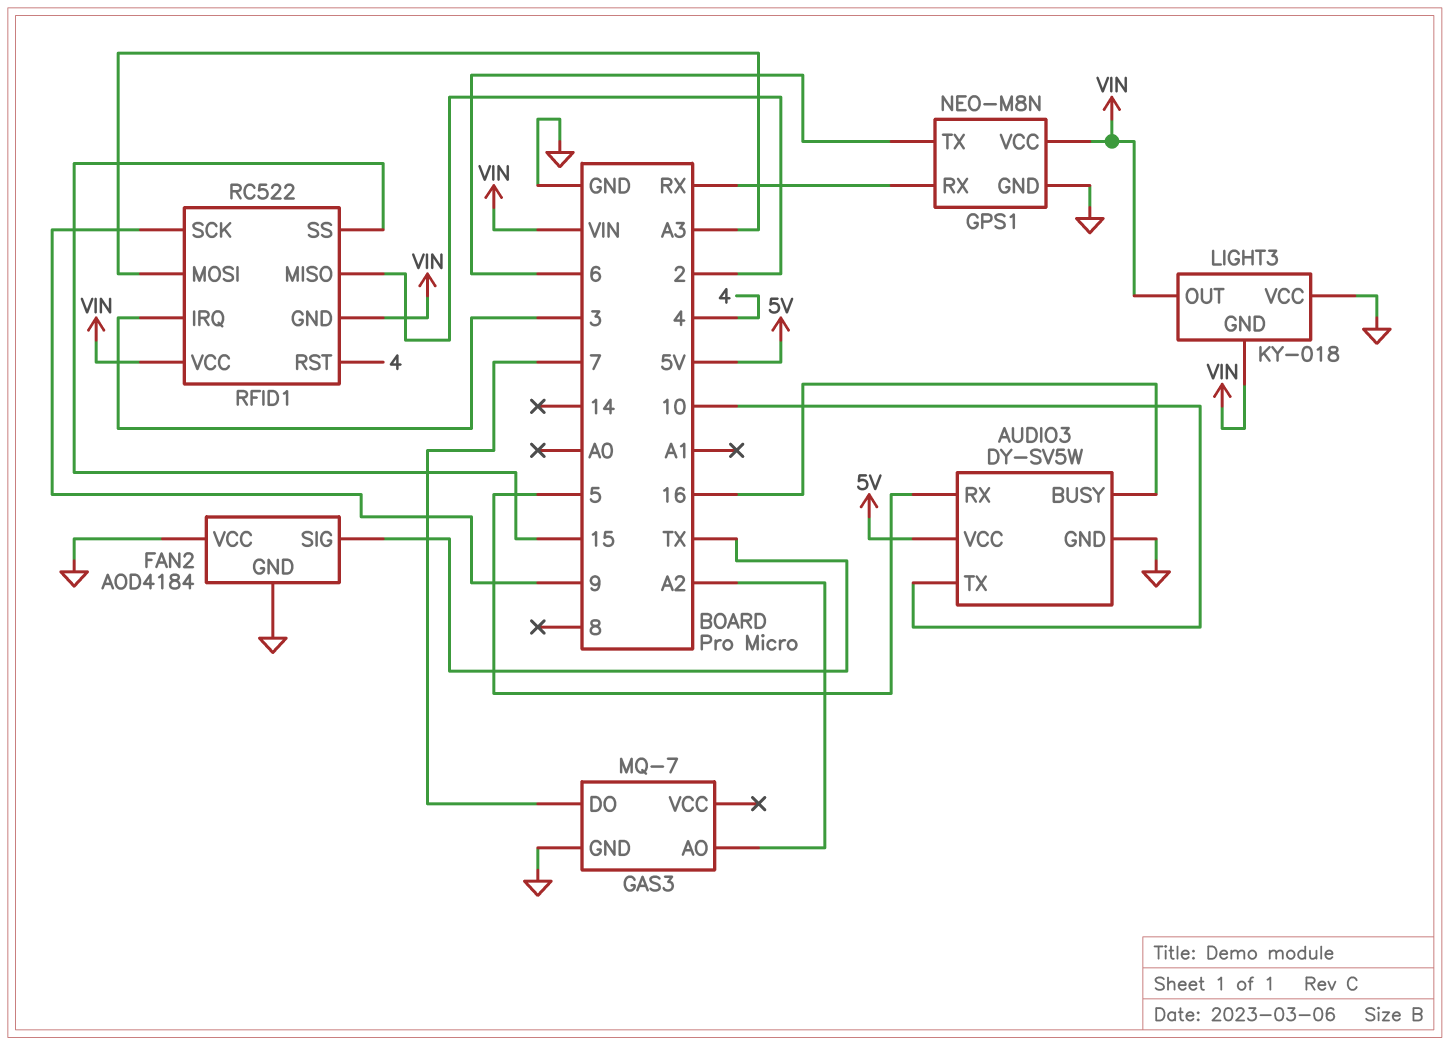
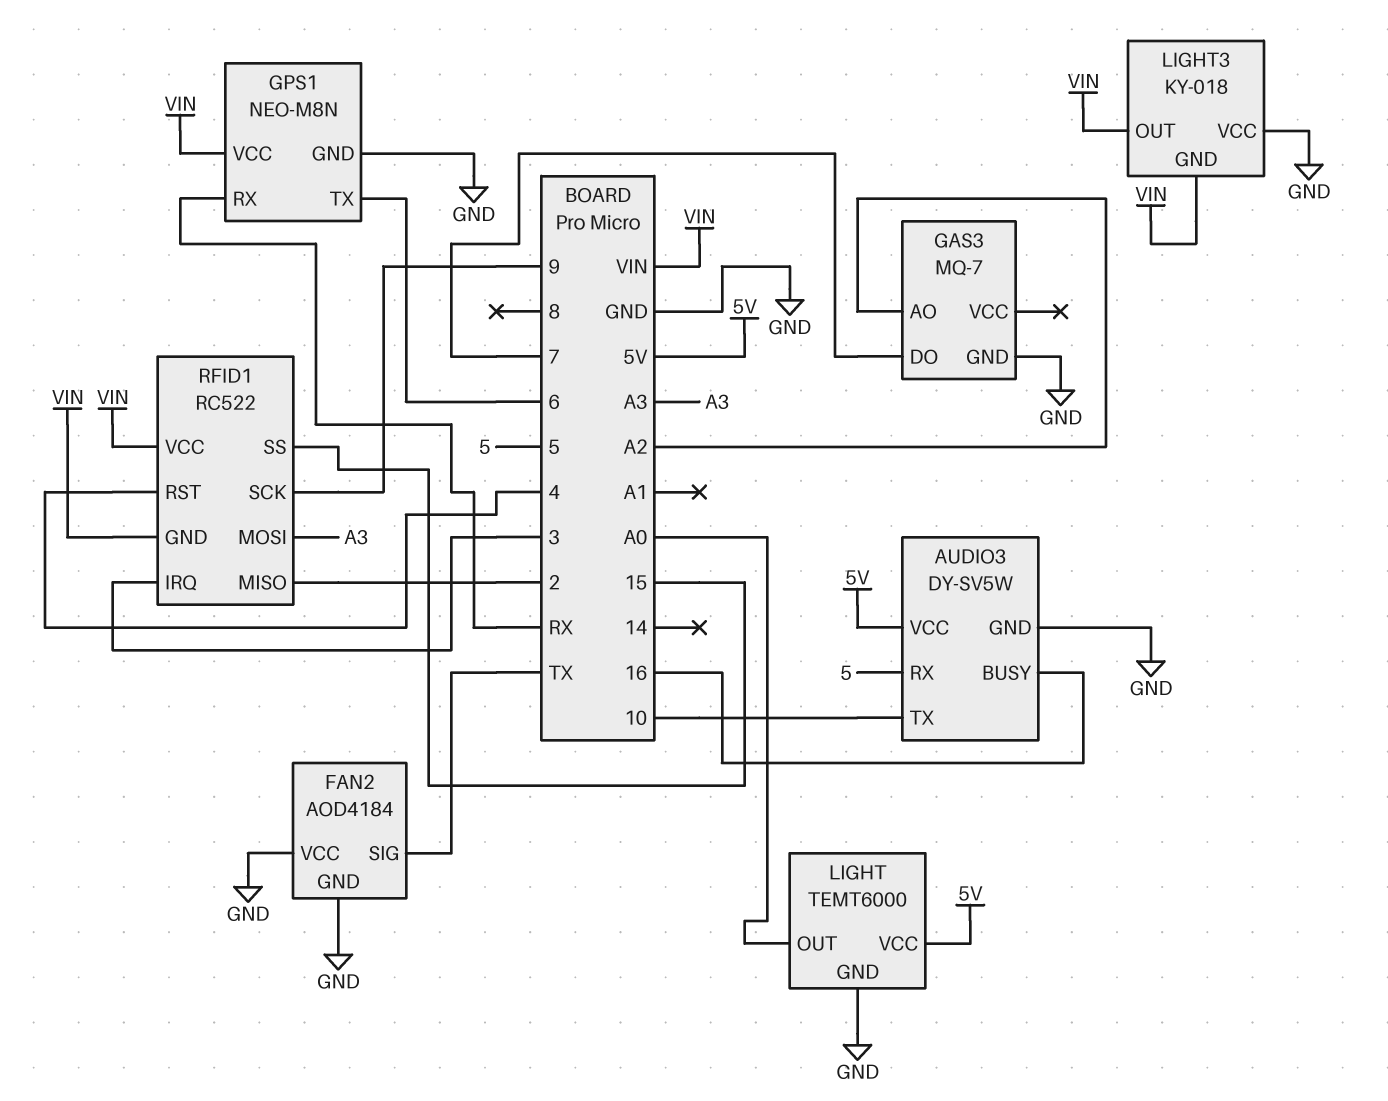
LIGHT: none -> TEMT6000
LIGHT pin GND: none -> GND
LIGHT pin OUT: none -> A0
LIGHT pin VCC: none -> 5V

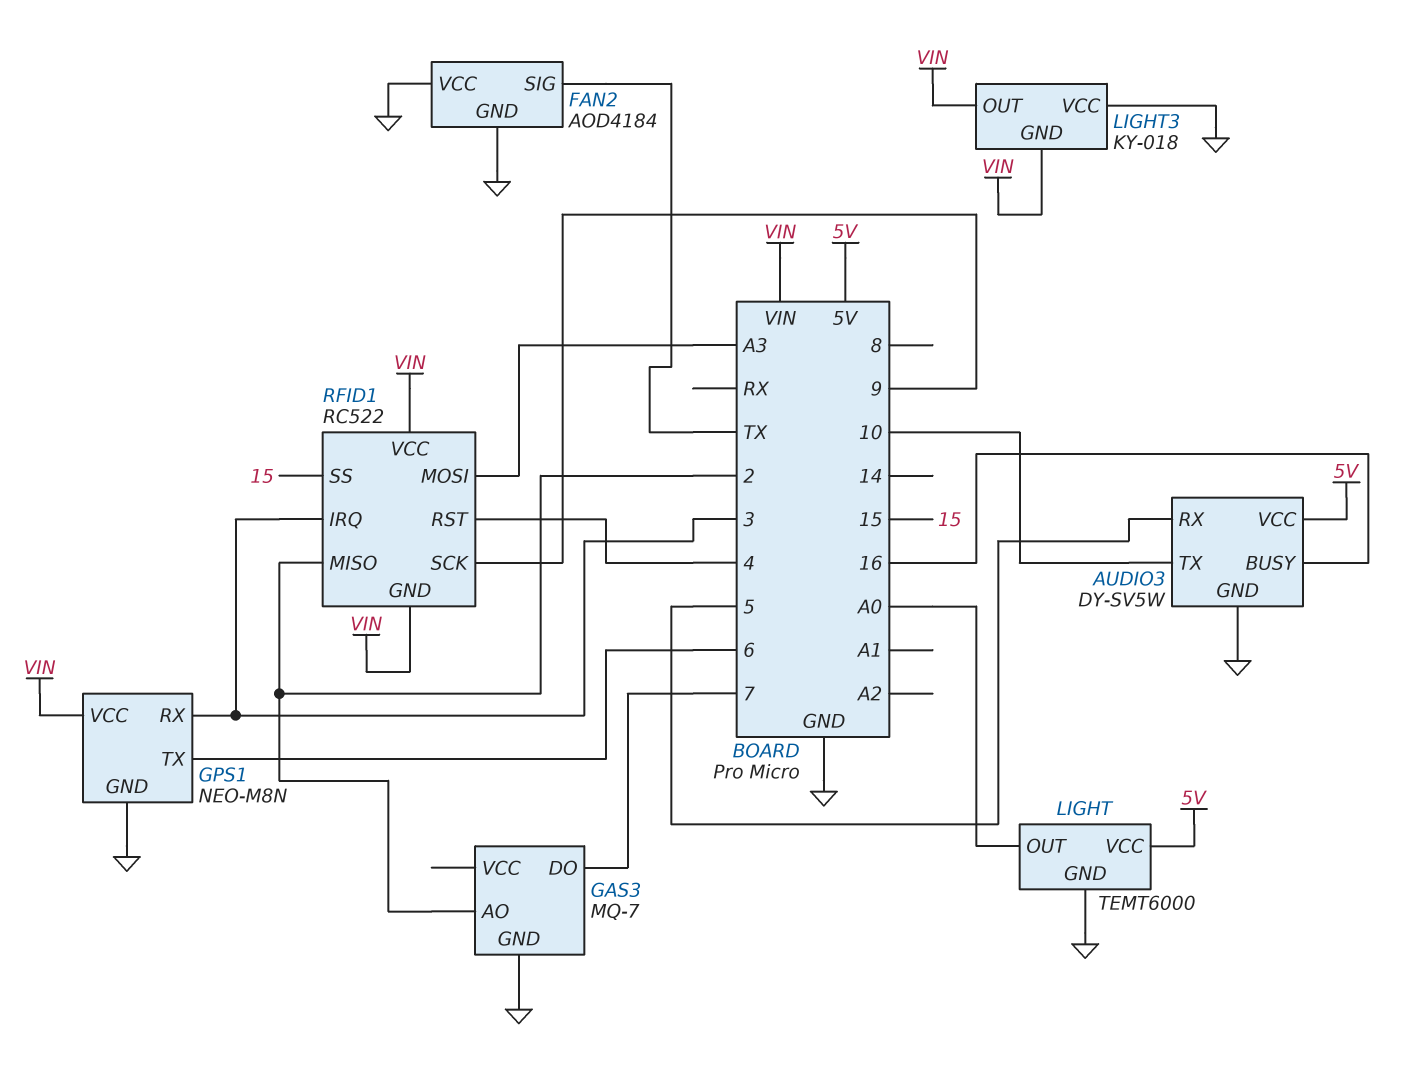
GAS3 pin AO: A2 -> 2
GPS1 pin RX: RX -> 3

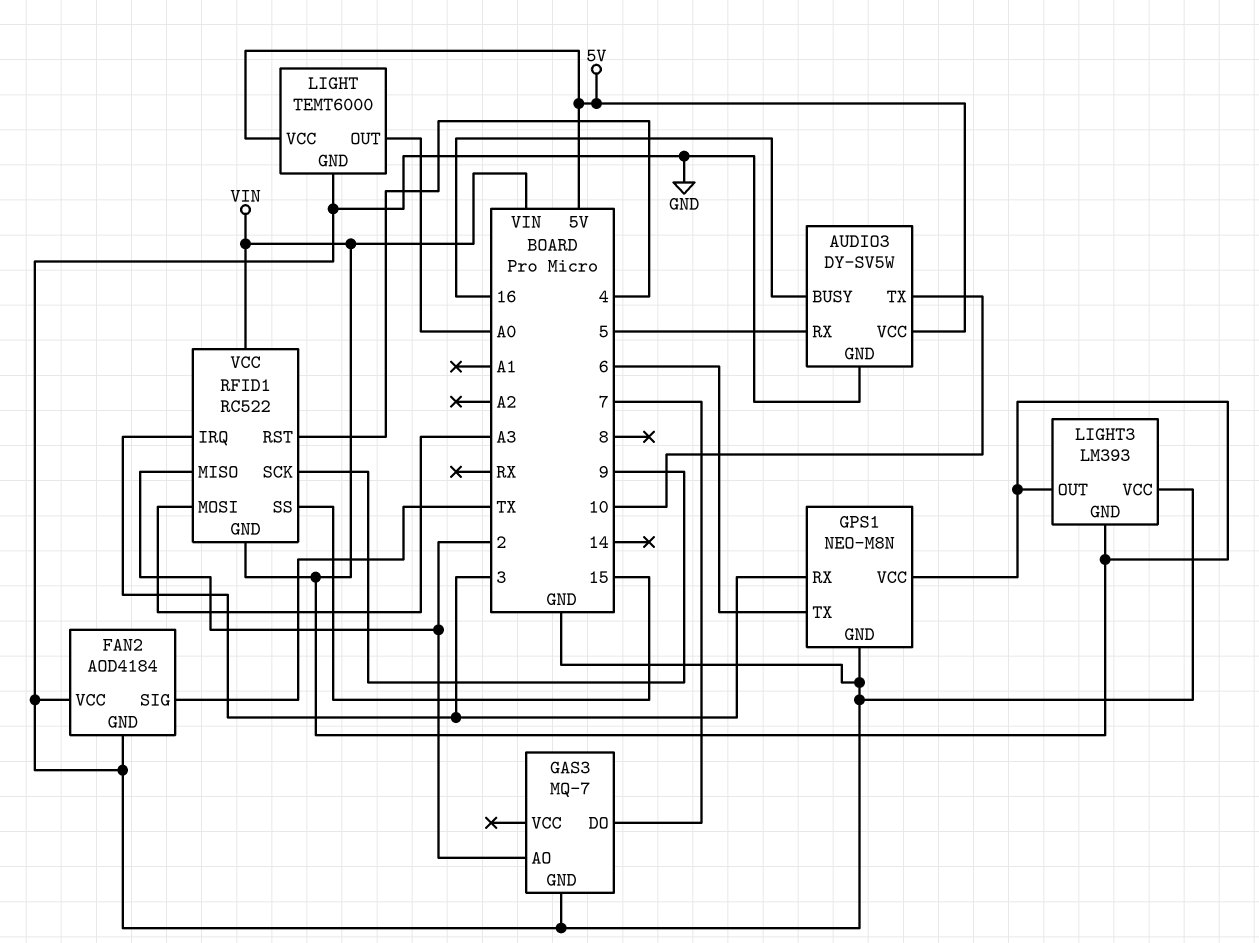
LIGHT3: KY-018 -> LM393

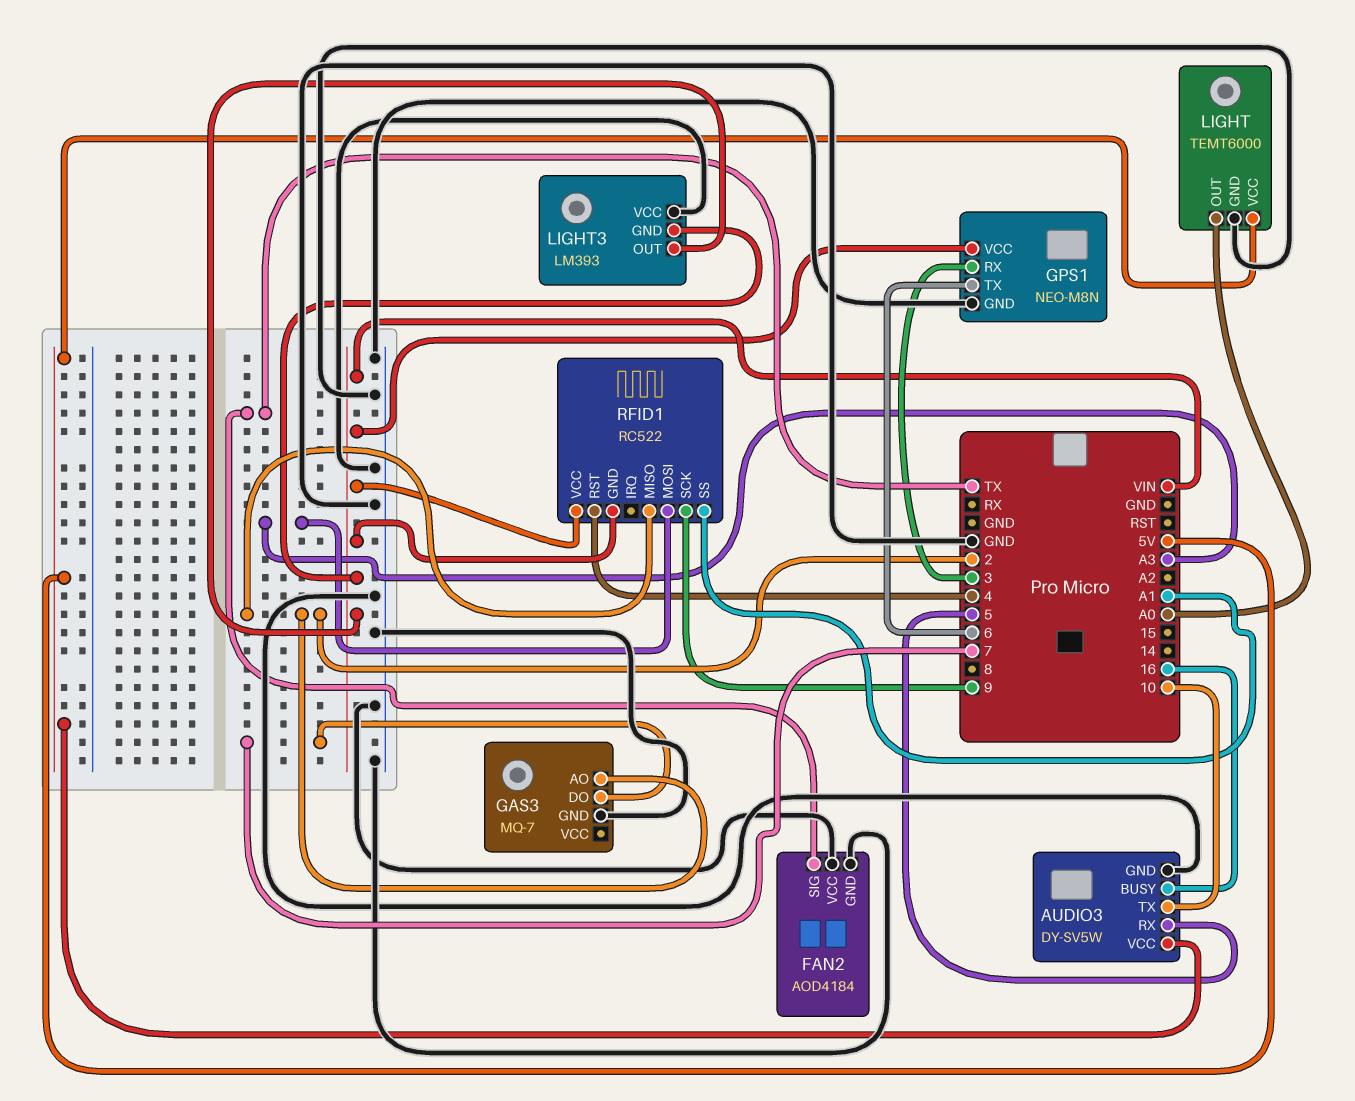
RFID1 pin IRQ: 3 -> none
RFID1 pin SS: 15 -> A1

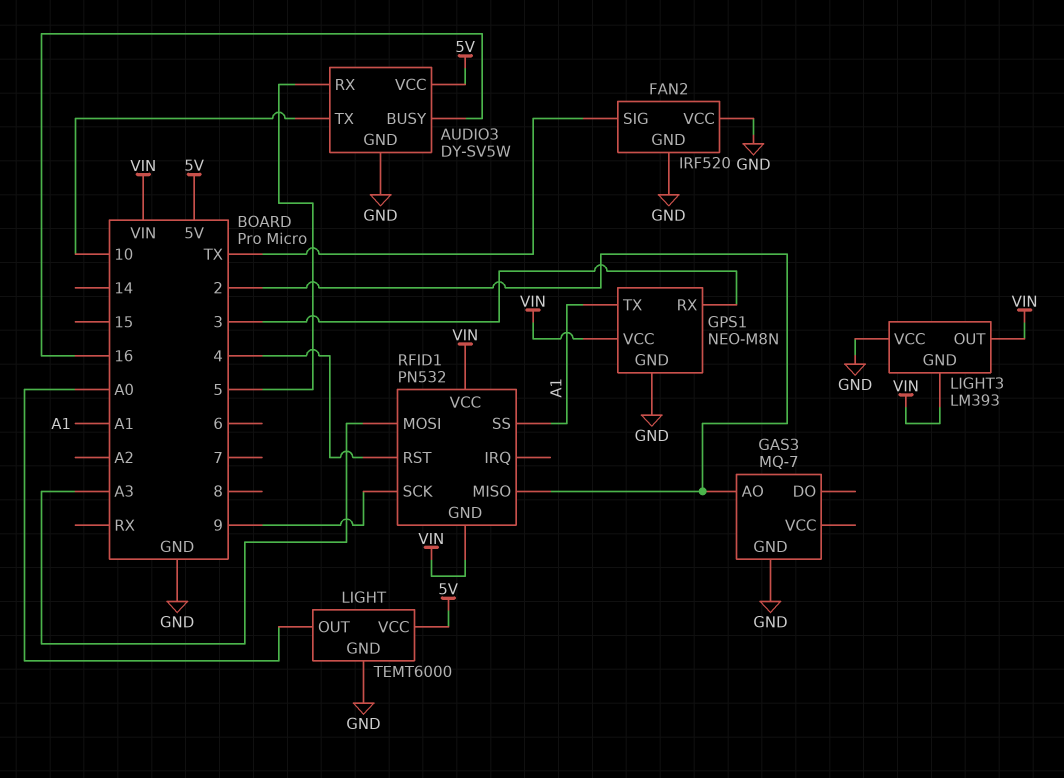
FAN2: AOD4184 -> IRF520
GAS3 pin DO: 7 -> none
GPS1 pin TX: 6 -> A1
RFID1: RC522 -> PN532

